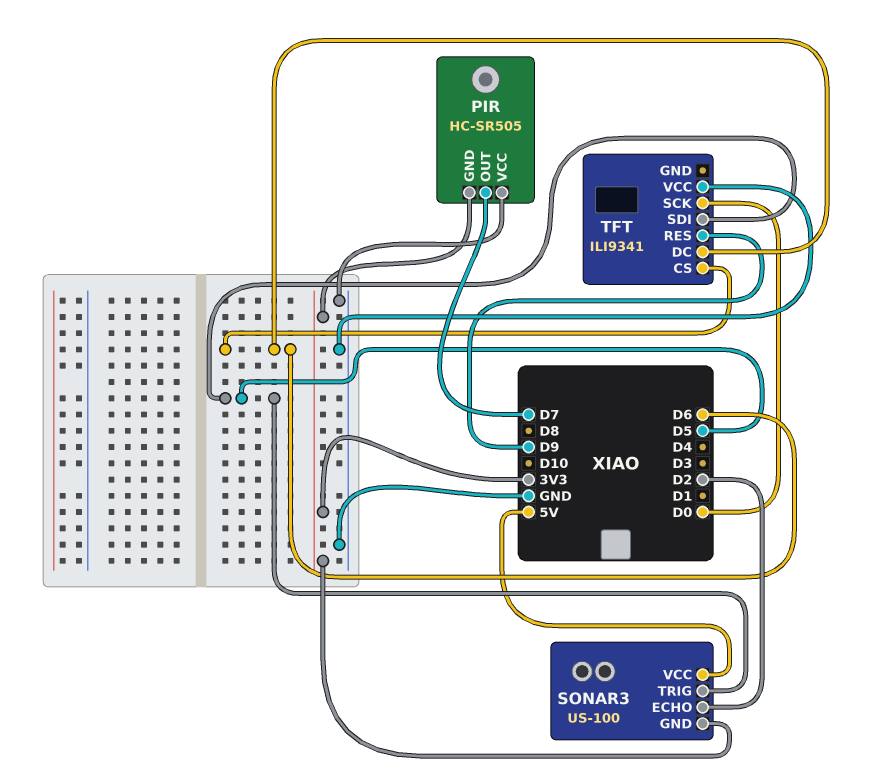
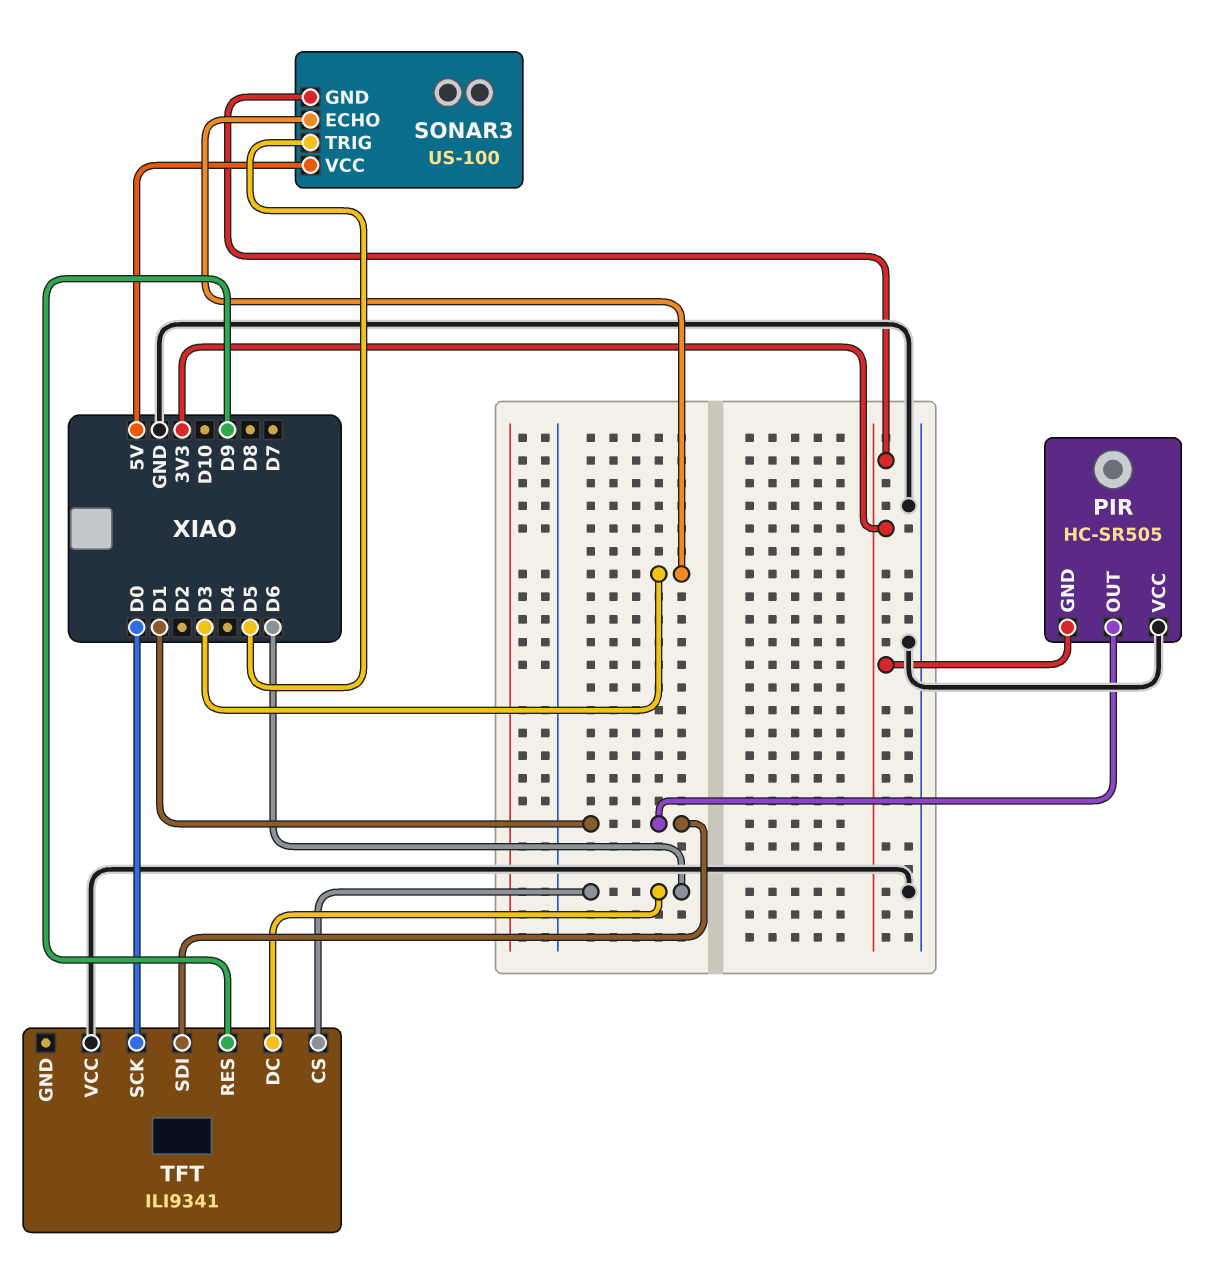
PIR pin OUT: D7 -> D1
SONAR3 pin ECHO: D2 -> D3
TFT pin SDI: D5 -> D1

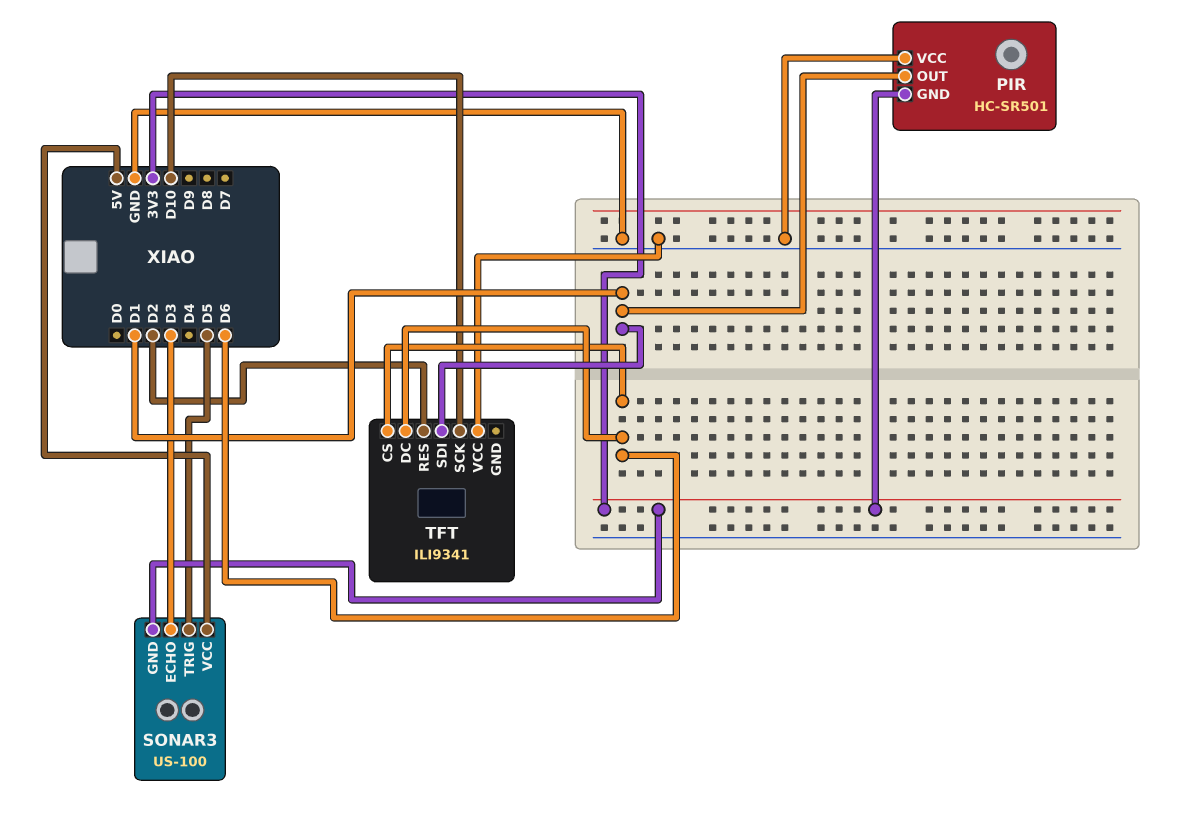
PIR: HC-SR505 -> HC-SR501
TFT pin RES: D9 -> D2
TFT pin SCK: D0 -> D10

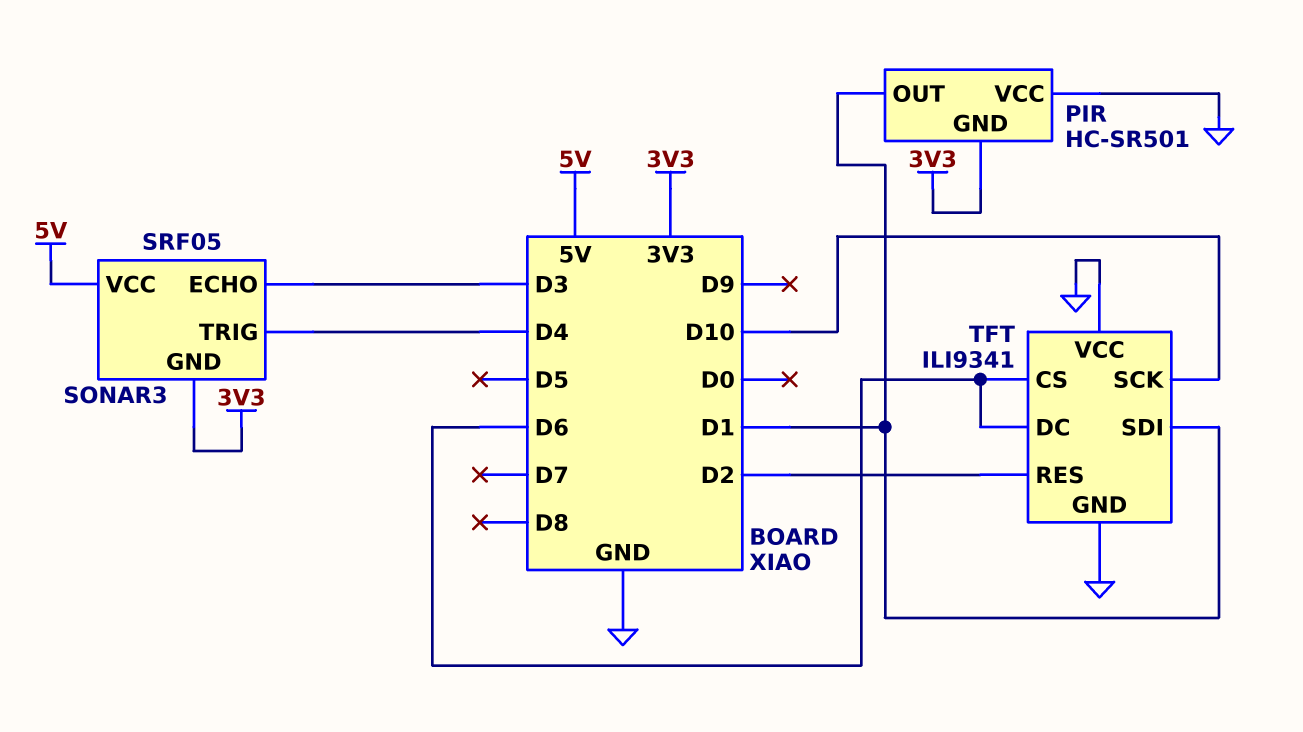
SONAR3: US-100 -> SRF05
SONAR3 pin TRIG: D5 -> D4
TFT pin GND: none -> GND

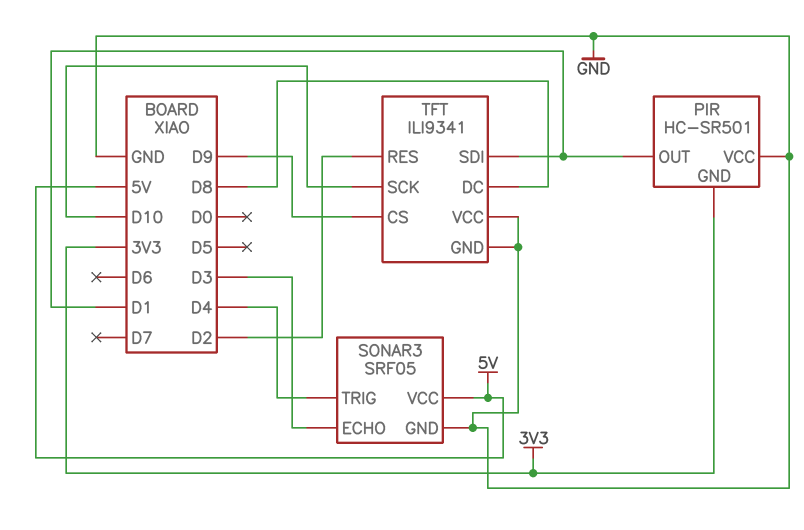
SONAR3 pin GND: 3V3 -> GND
TFT pin CS: D6 -> D9
TFT pin DC: D6 -> D8

